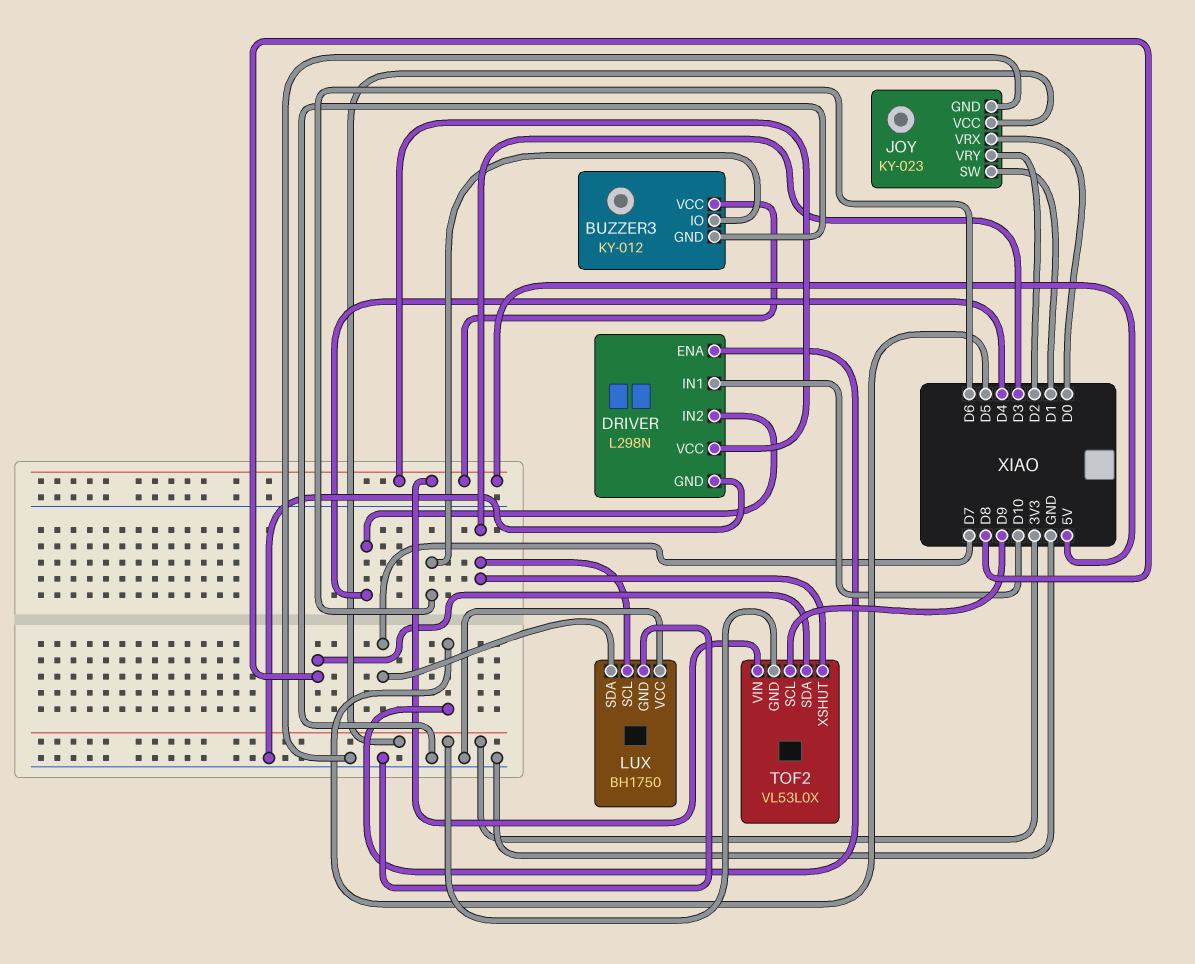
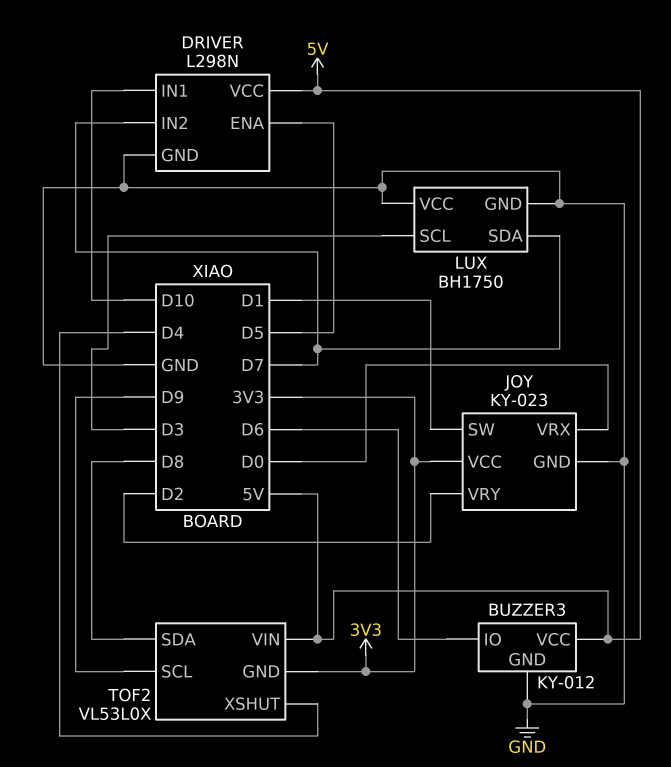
DRIVER pin IN2: D4 -> D7
TOF2 pin XSHUT: D3 -> D4

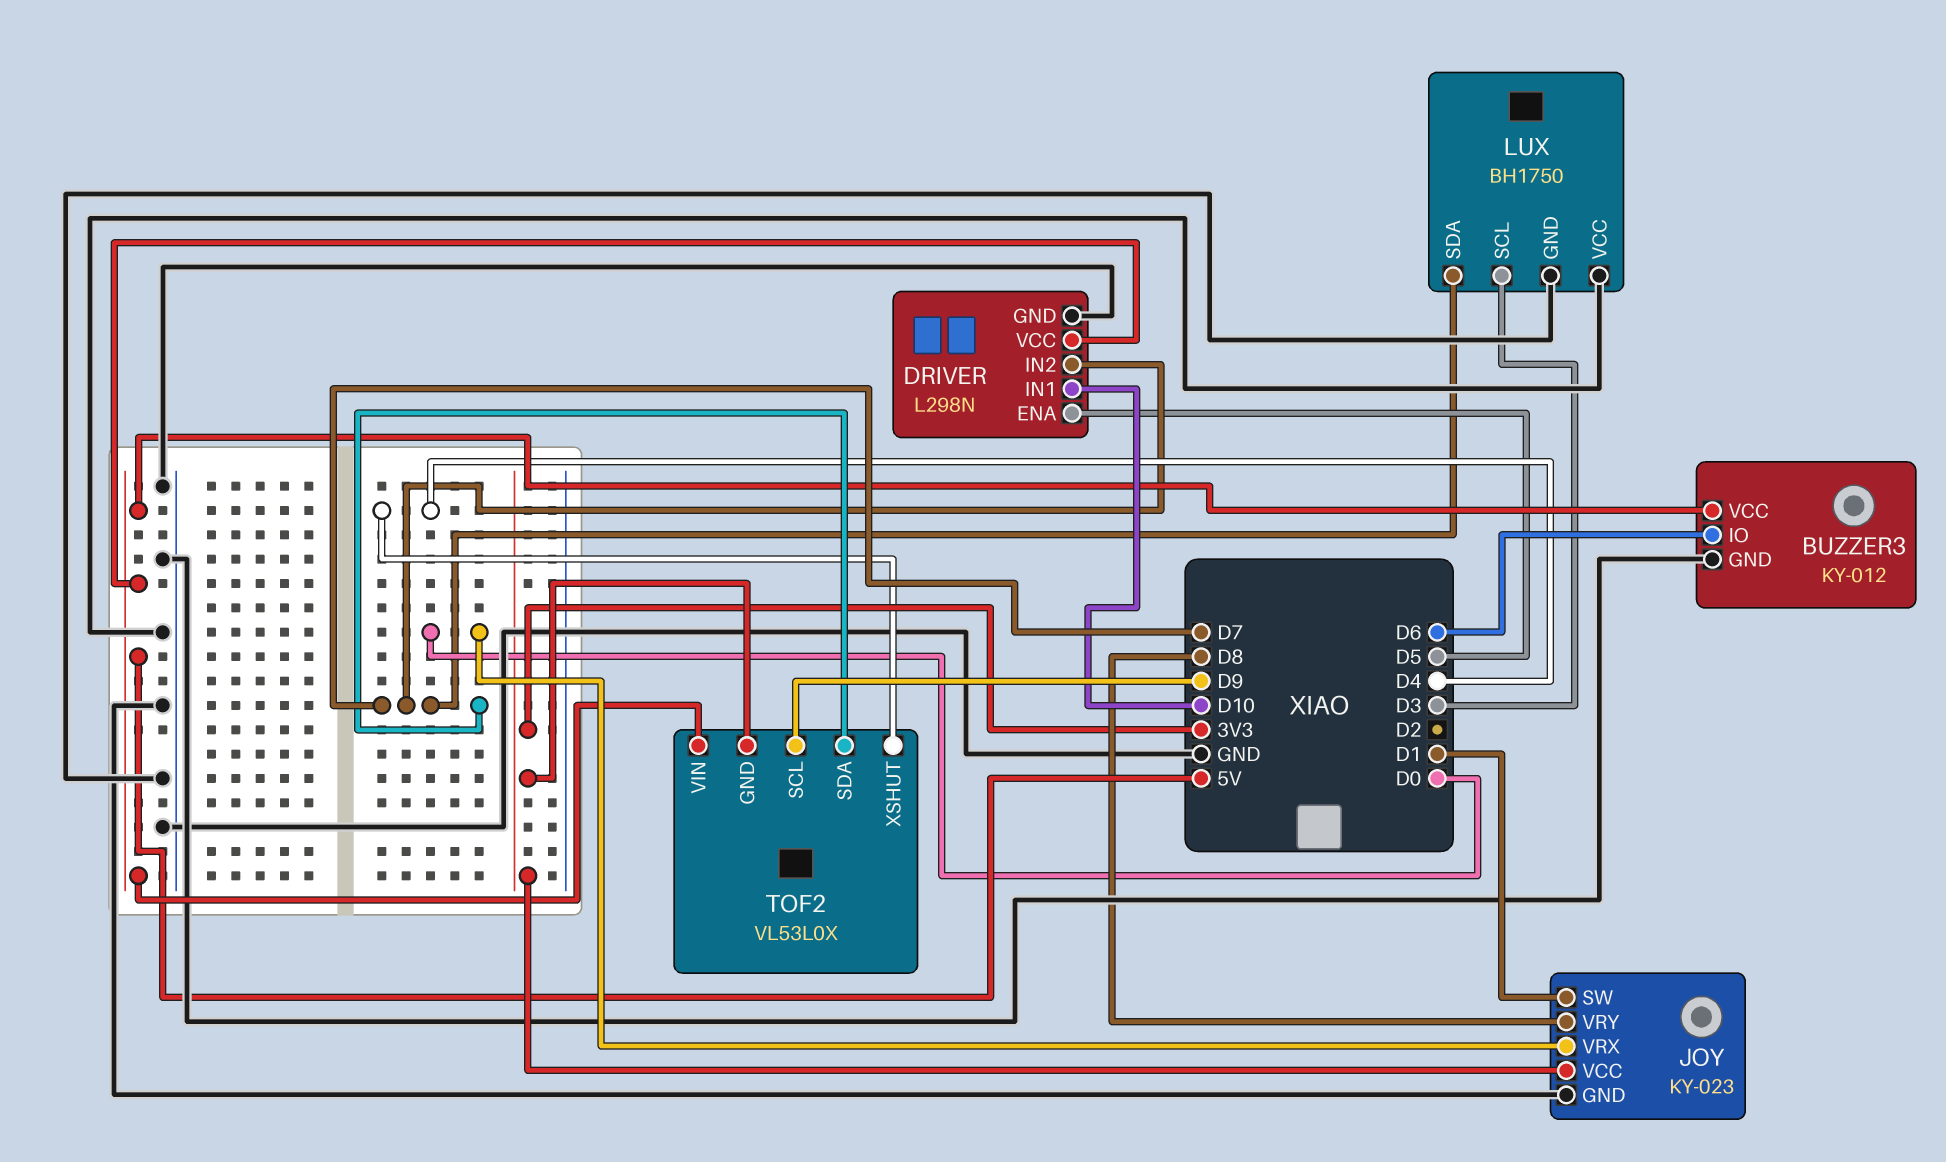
JOY pin VRY: D2 -> D8
TOF2 pin SDA: D8 -> D7

